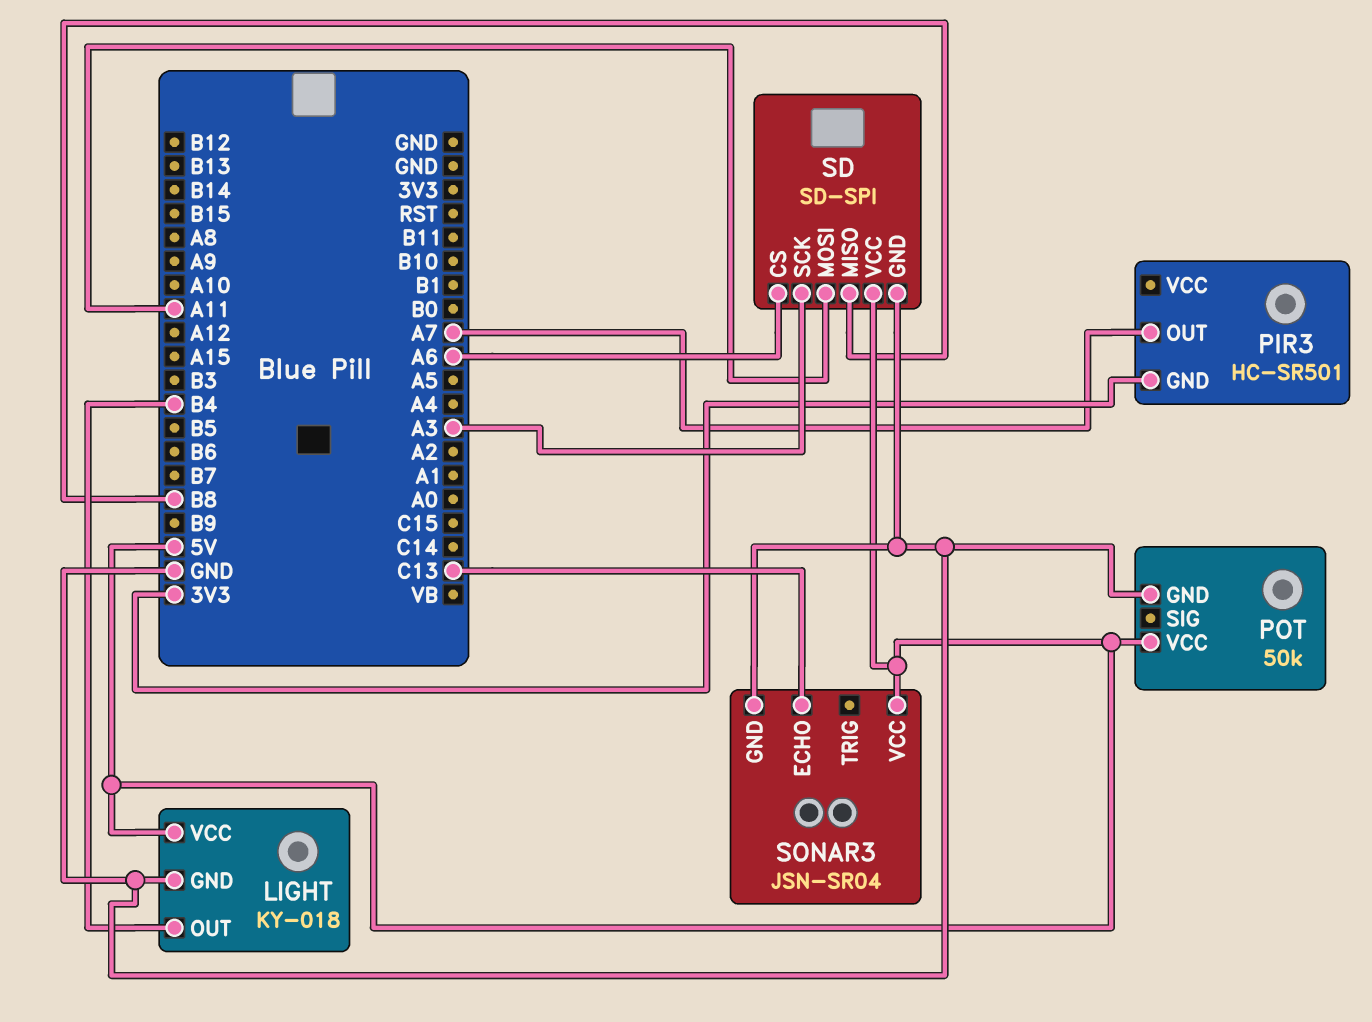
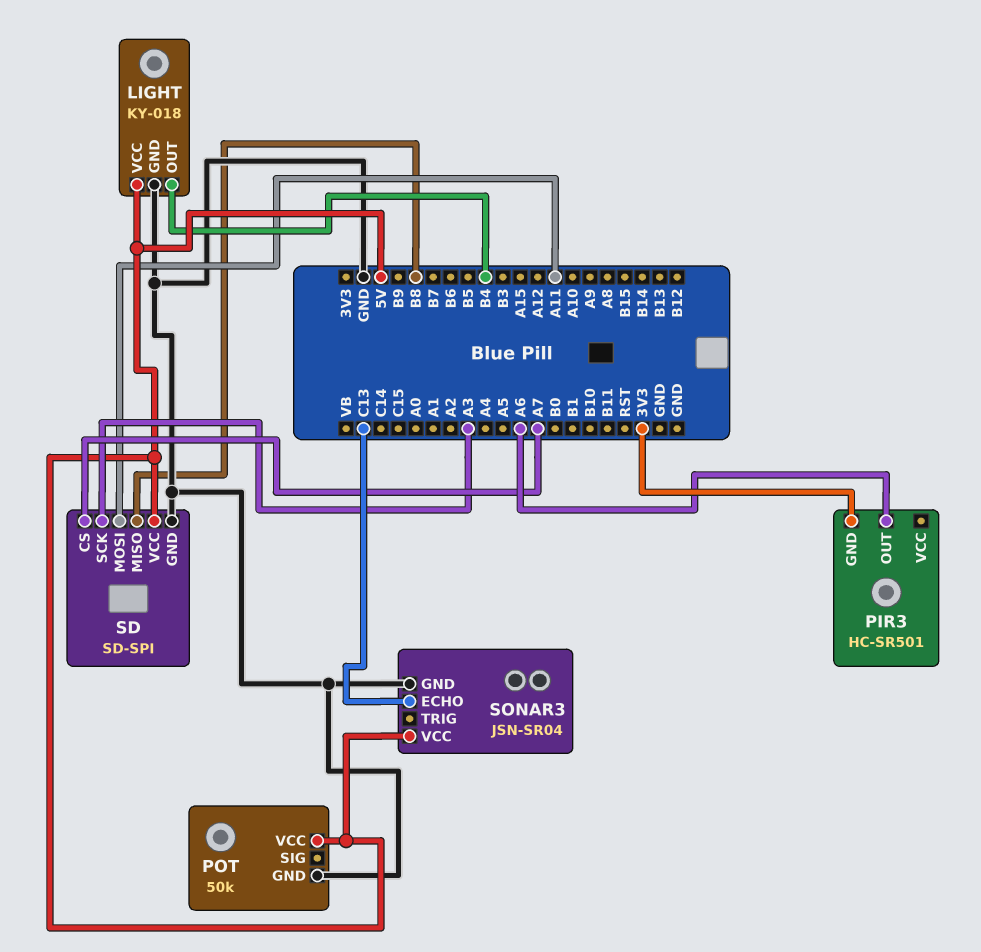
PIR3 pin OUT: A7 -> A6
SD pin CS: A6 -> A7

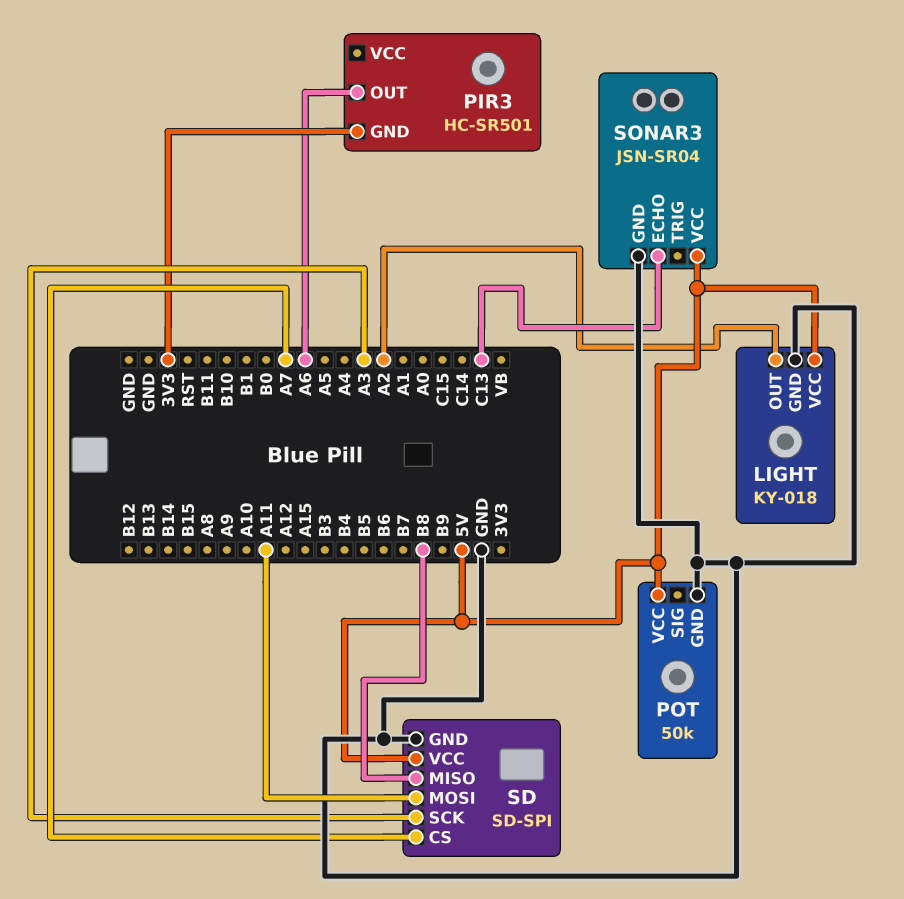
LIGHT pin OUT: B4 -> A2

